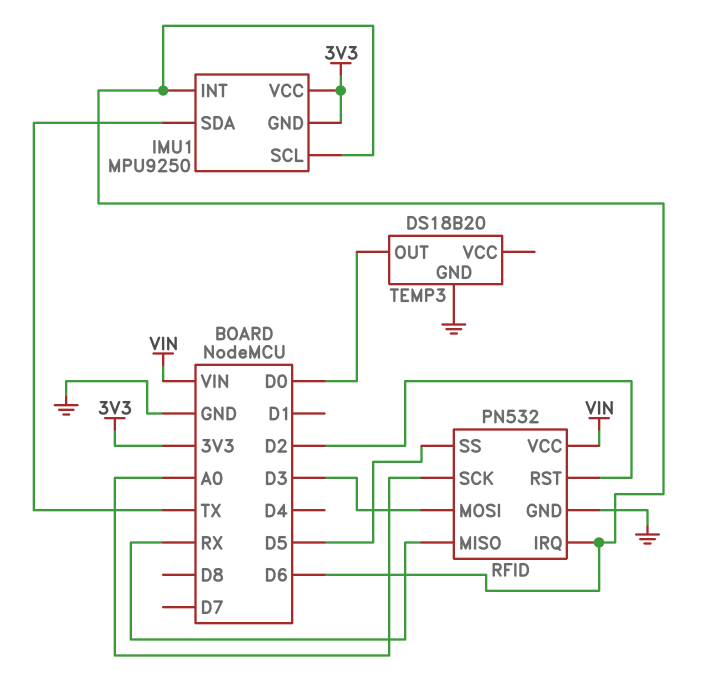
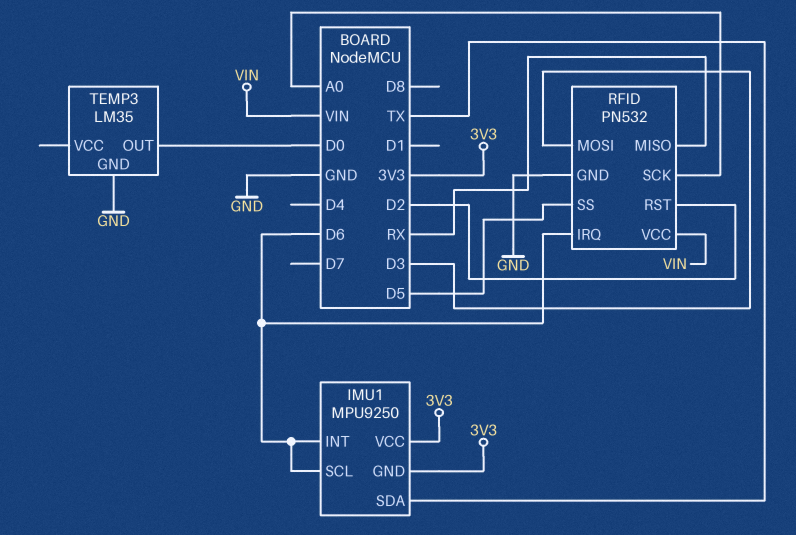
TEMP3: DS18B20 -> LM35

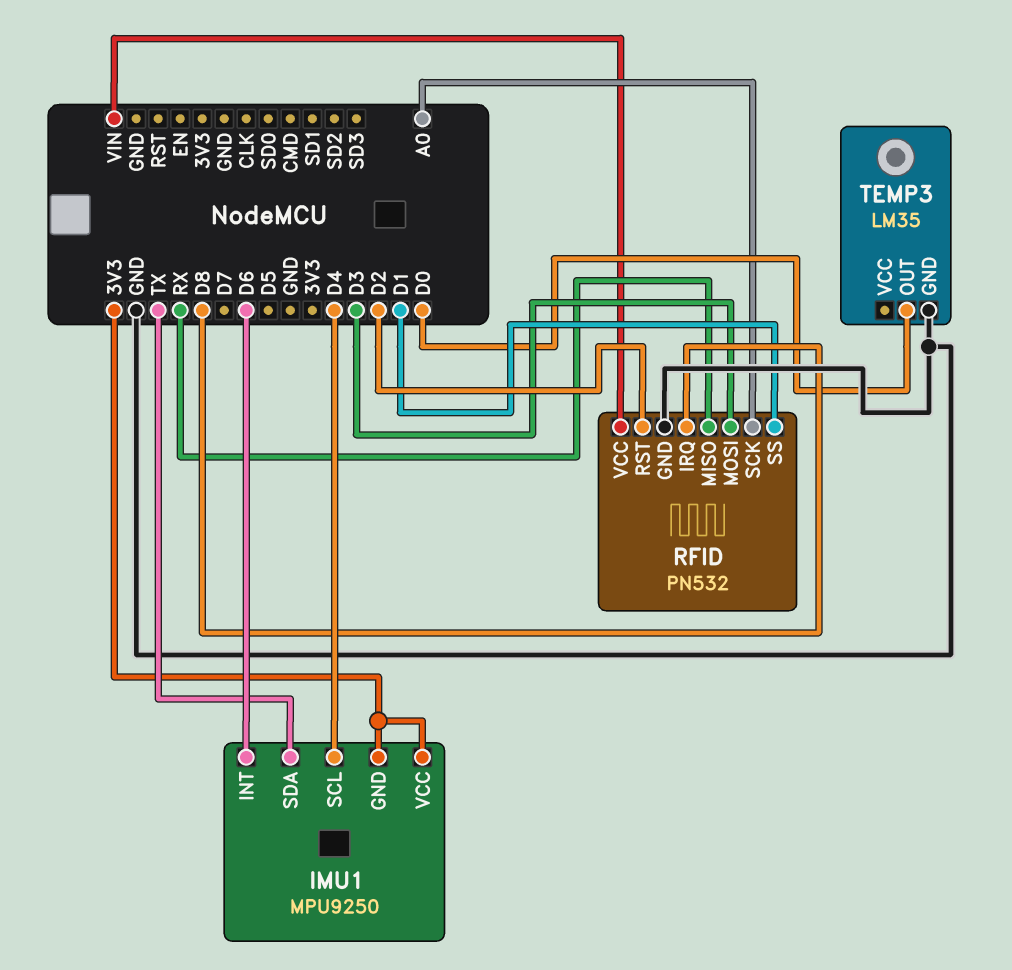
IMU1 pin SCL: D6 -> D4
RFID pin IRQ: D6 -> D8
RFID pin SS: D5 -> D1

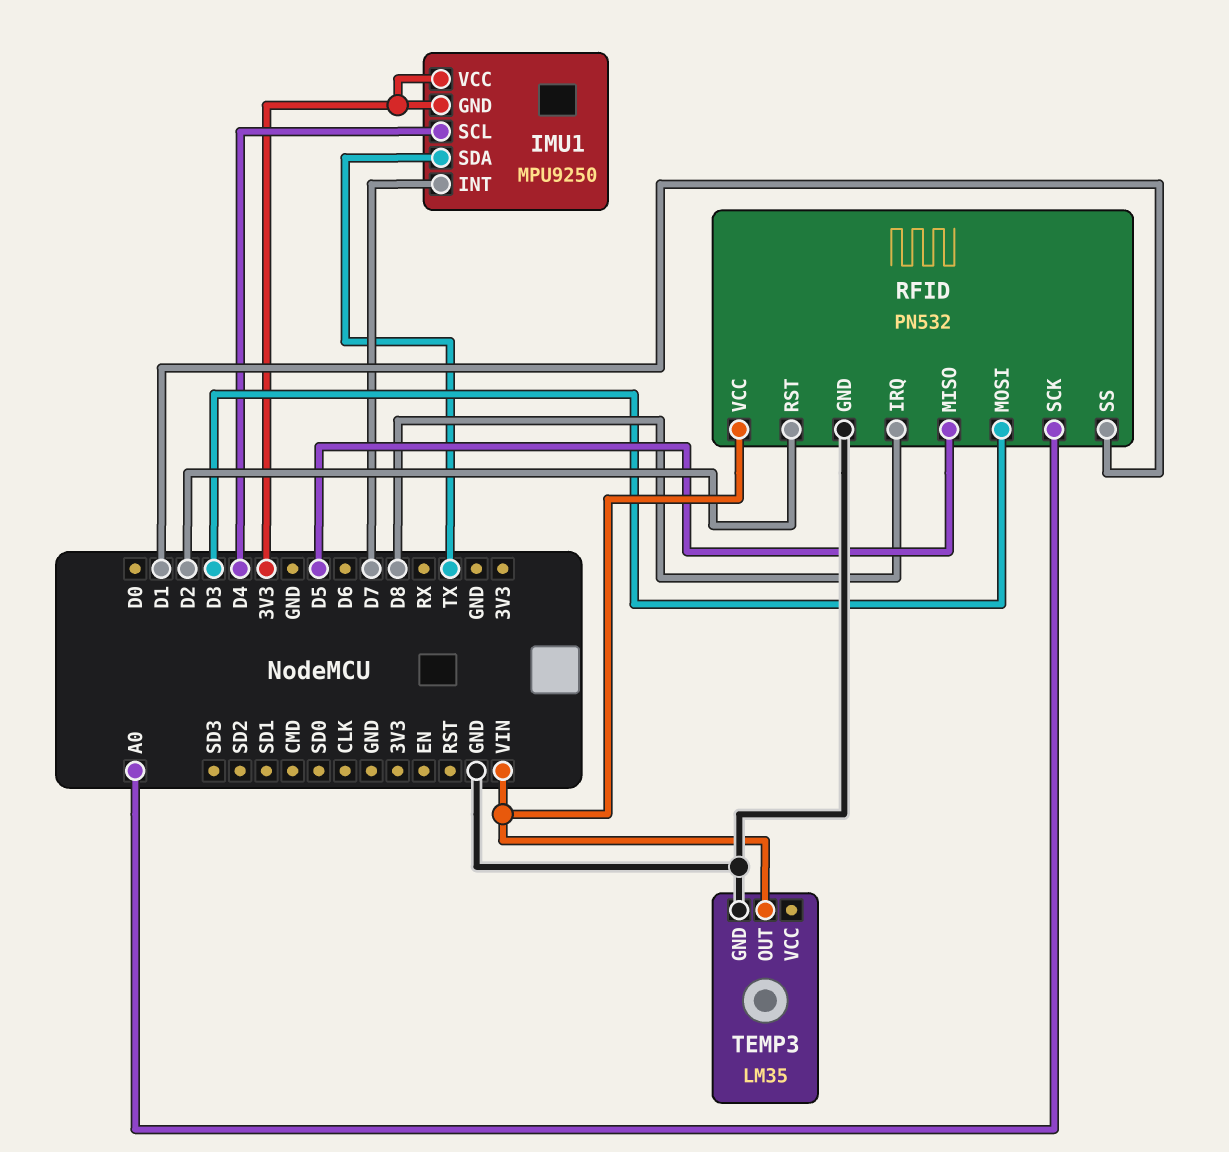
IMU1 pin INT: D6 -> D7
RFID pin MISO: RX -> D5
TEMP3 pin OUT: D0 -> VIN

